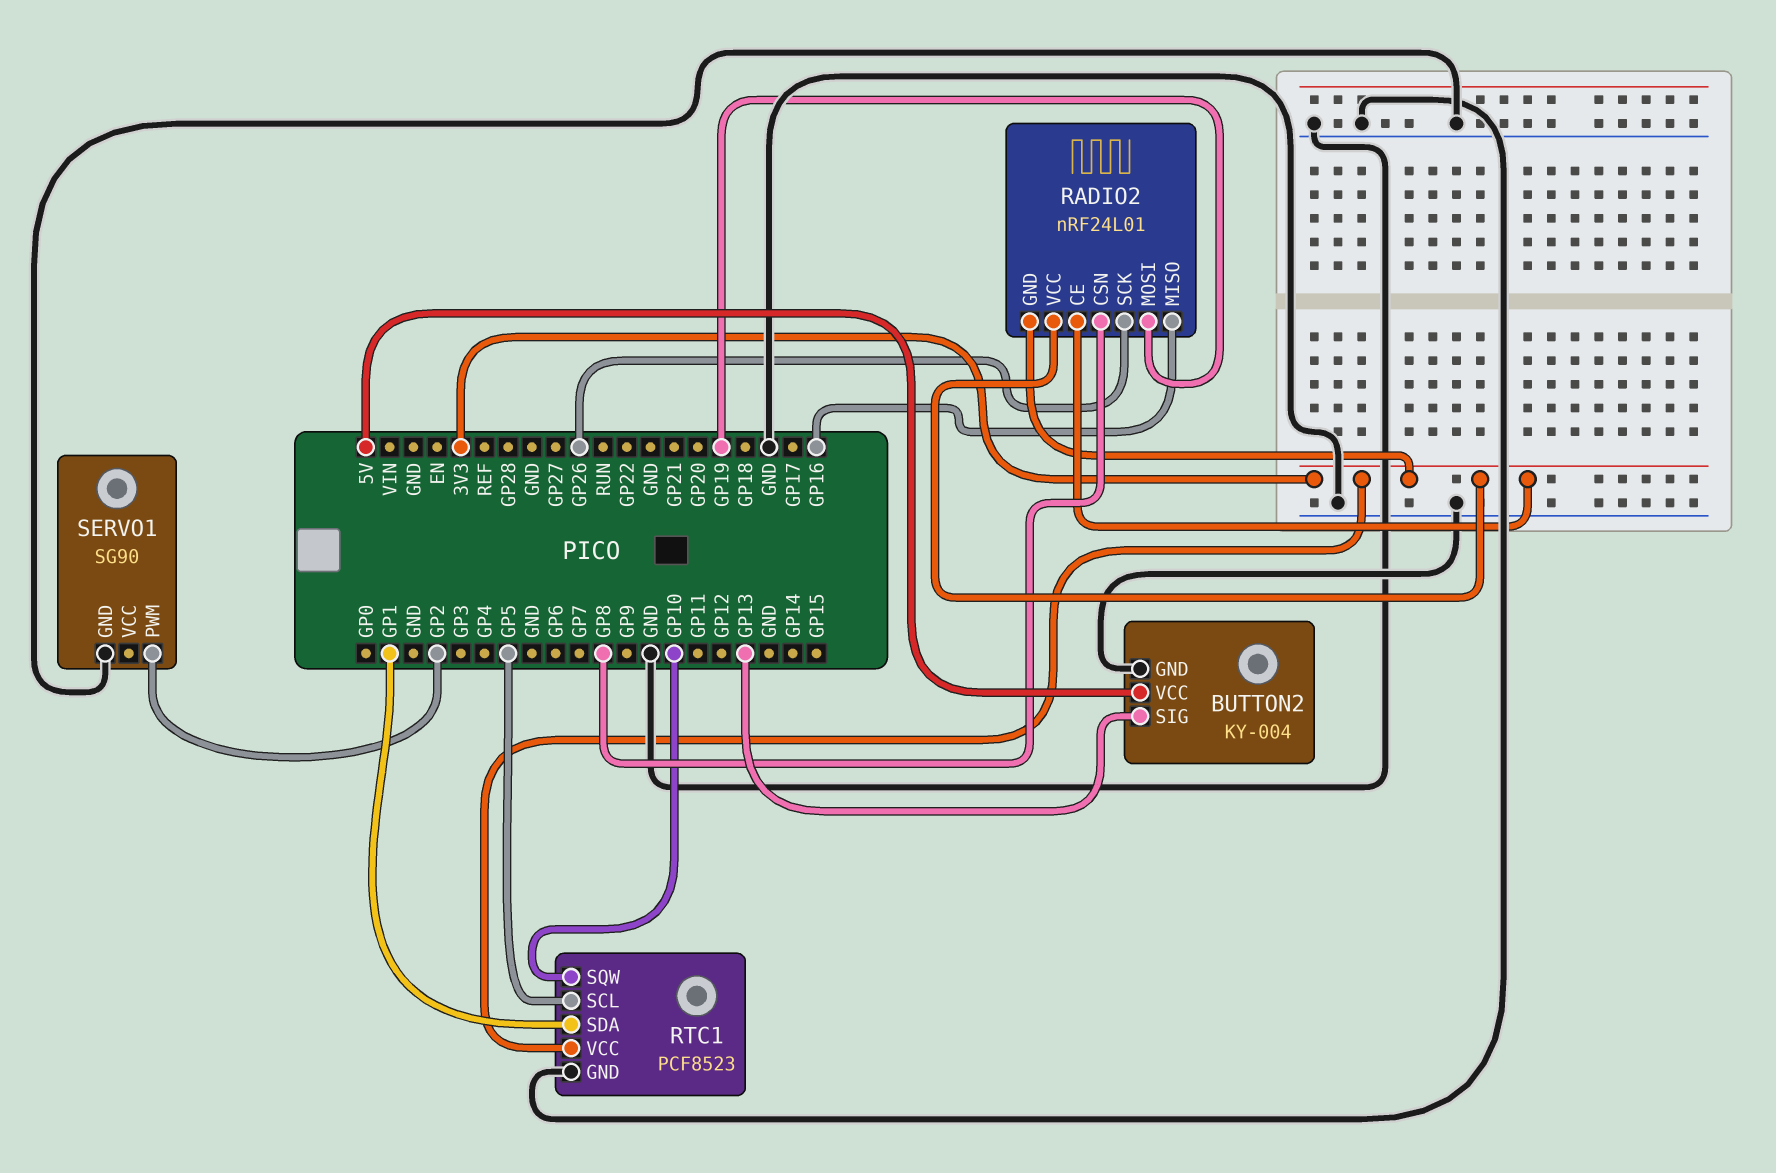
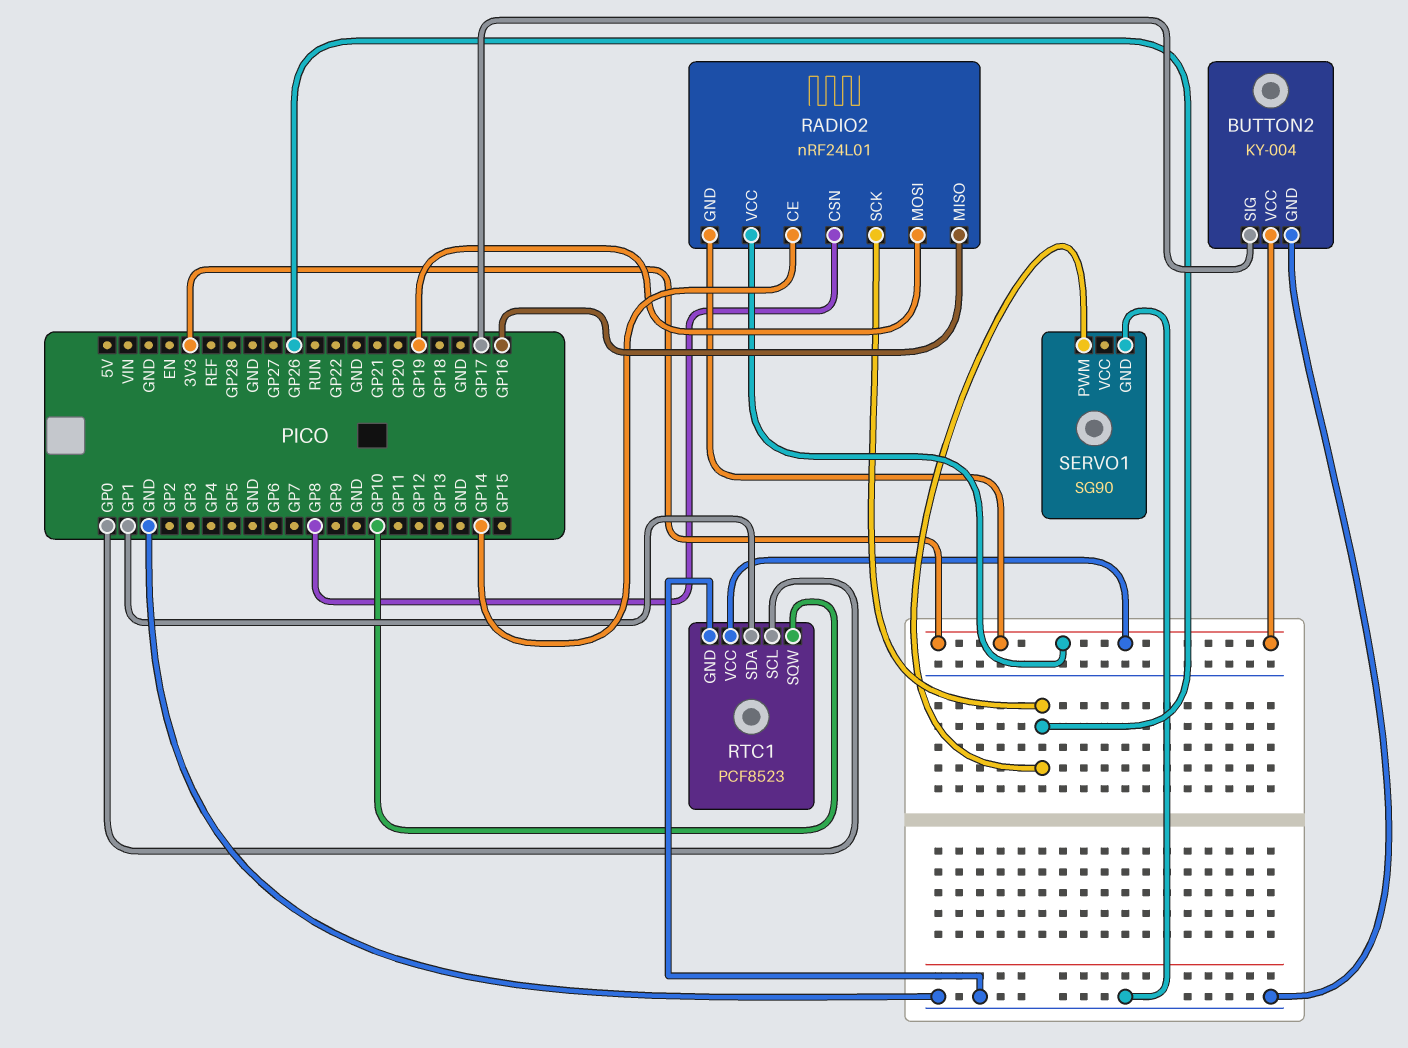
BUTTON2 pin SIG: GP13 -> GP17
BUTTON2 pin VCC: 5V -> 3V3
RADIO2 pin CE: 3V3 -> GP14
RTC1 pin SCL: GP5 -> GP0
SERVO1 pin PWM: GP2 -> GP26

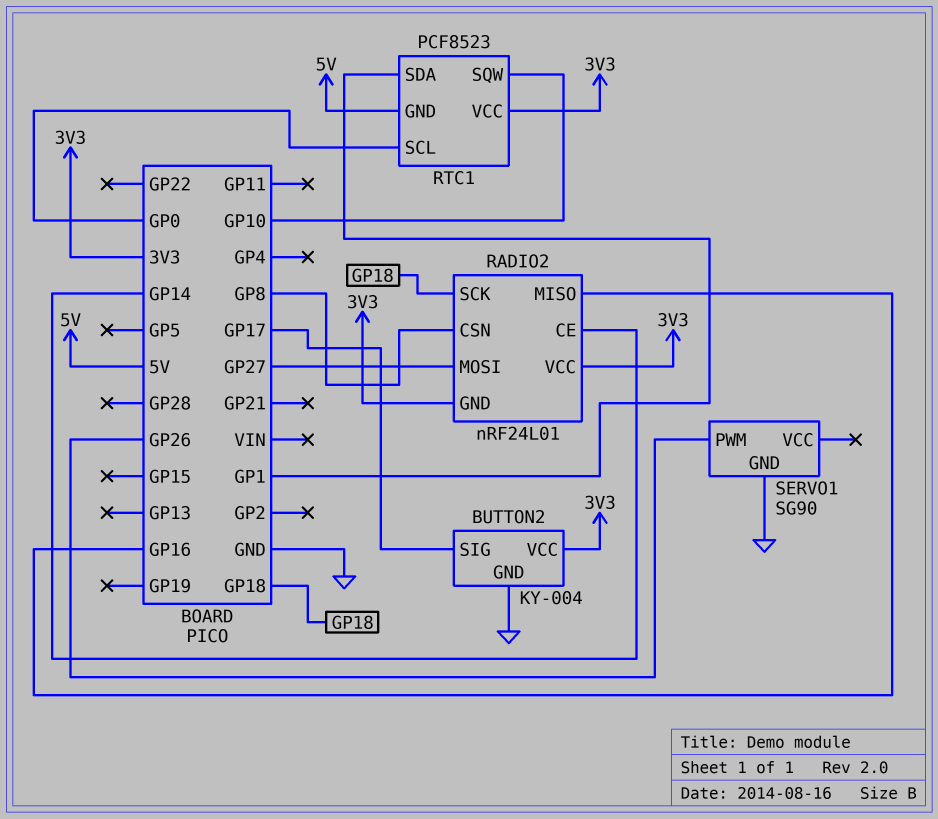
RADIO2 pin MOSI: GP19 -> GP27
RADIO2 pin SCK: GP26 -> GP18
RTC1 pin GND: GND -> 5V

